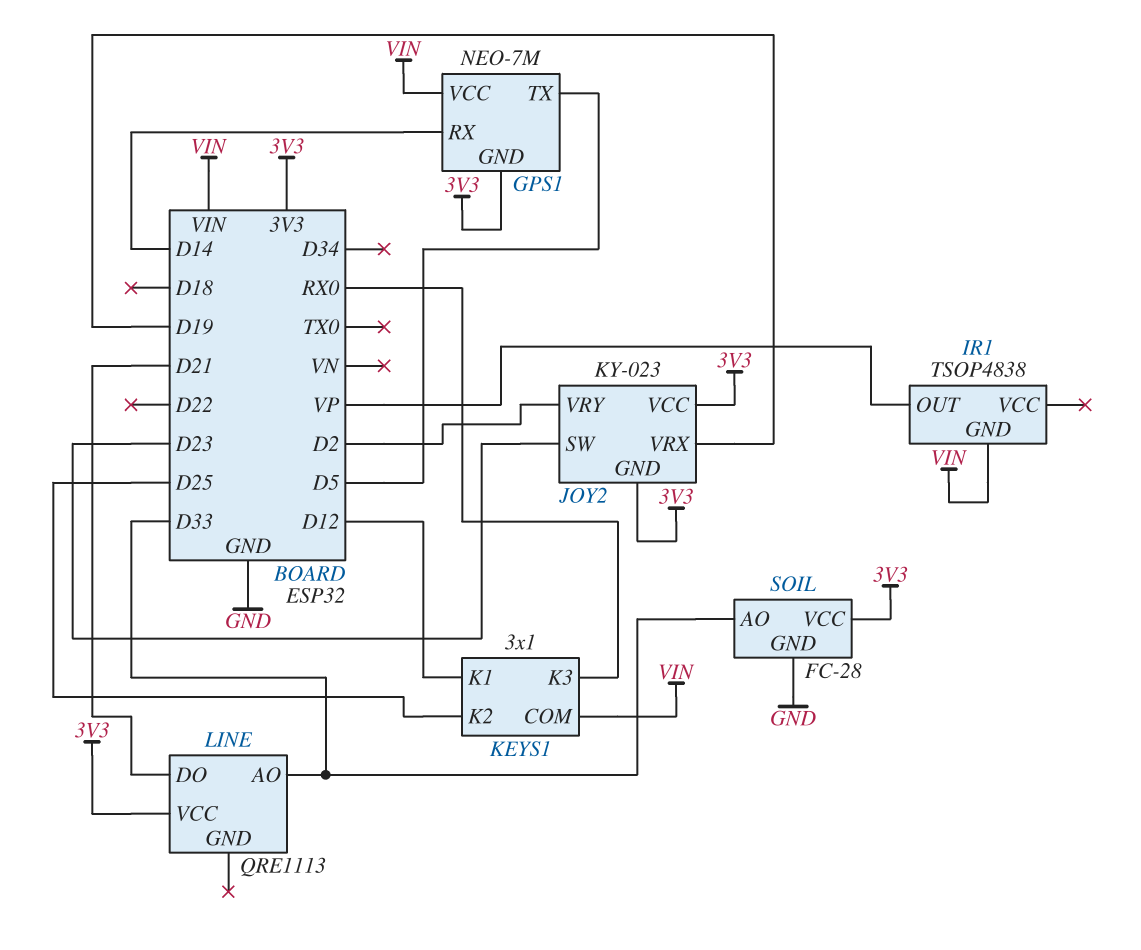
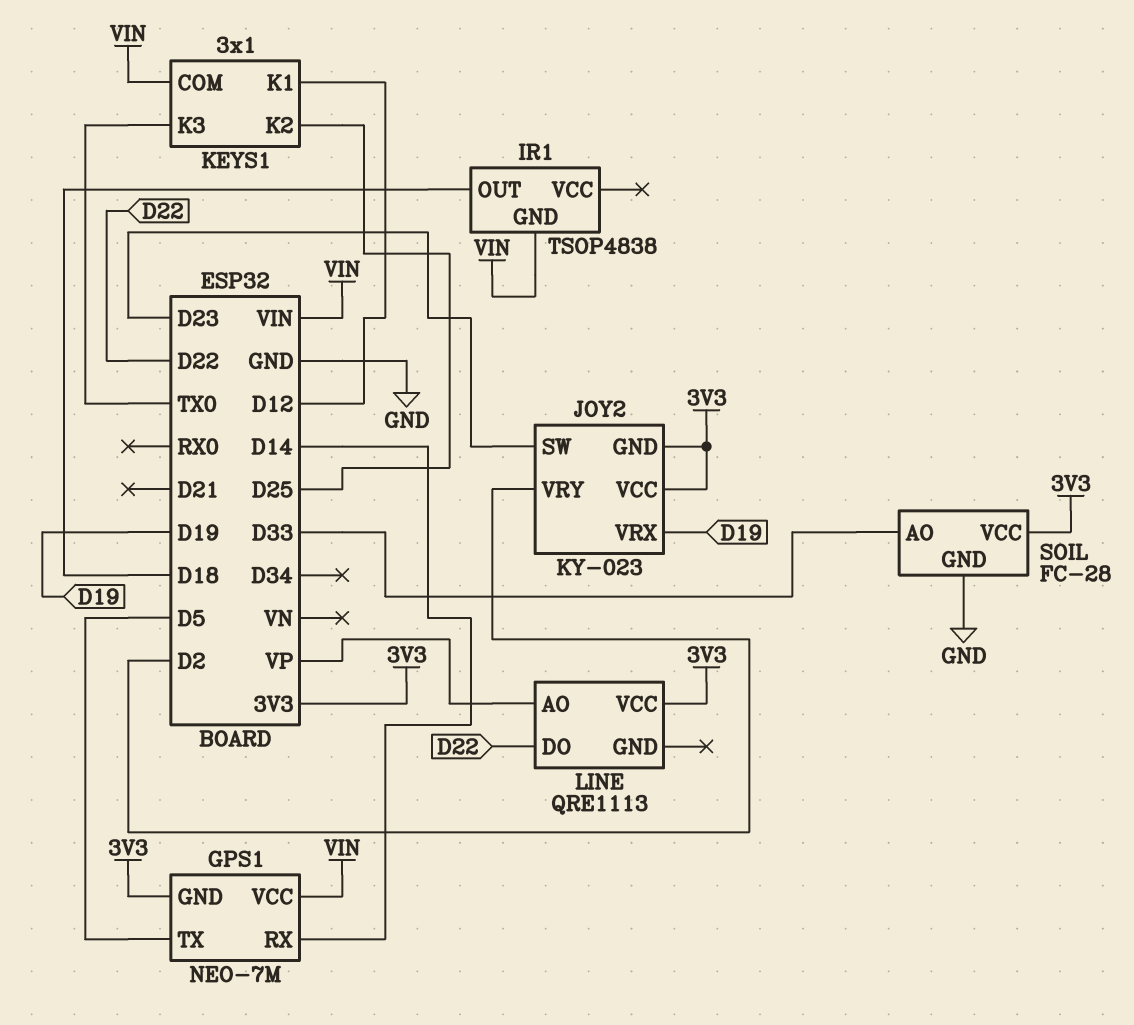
IR1 pin OUT: VP -> D18
KEYS1 pin K3: RX0 -> TX0
LINE pin AO: D33 -> VP
LINE pin DO: D21 -> D22

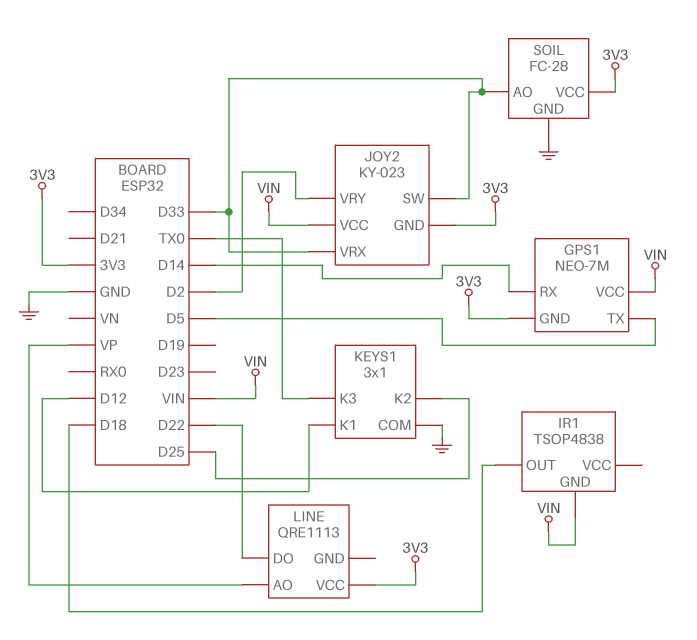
JOY2 pin SW: D23 -> D33
JOY2 pin VCC: 3V3 -> VIN
JOY2 pin VRX: D19 -> D33
KEYS1 pin COM: VIN -> GND

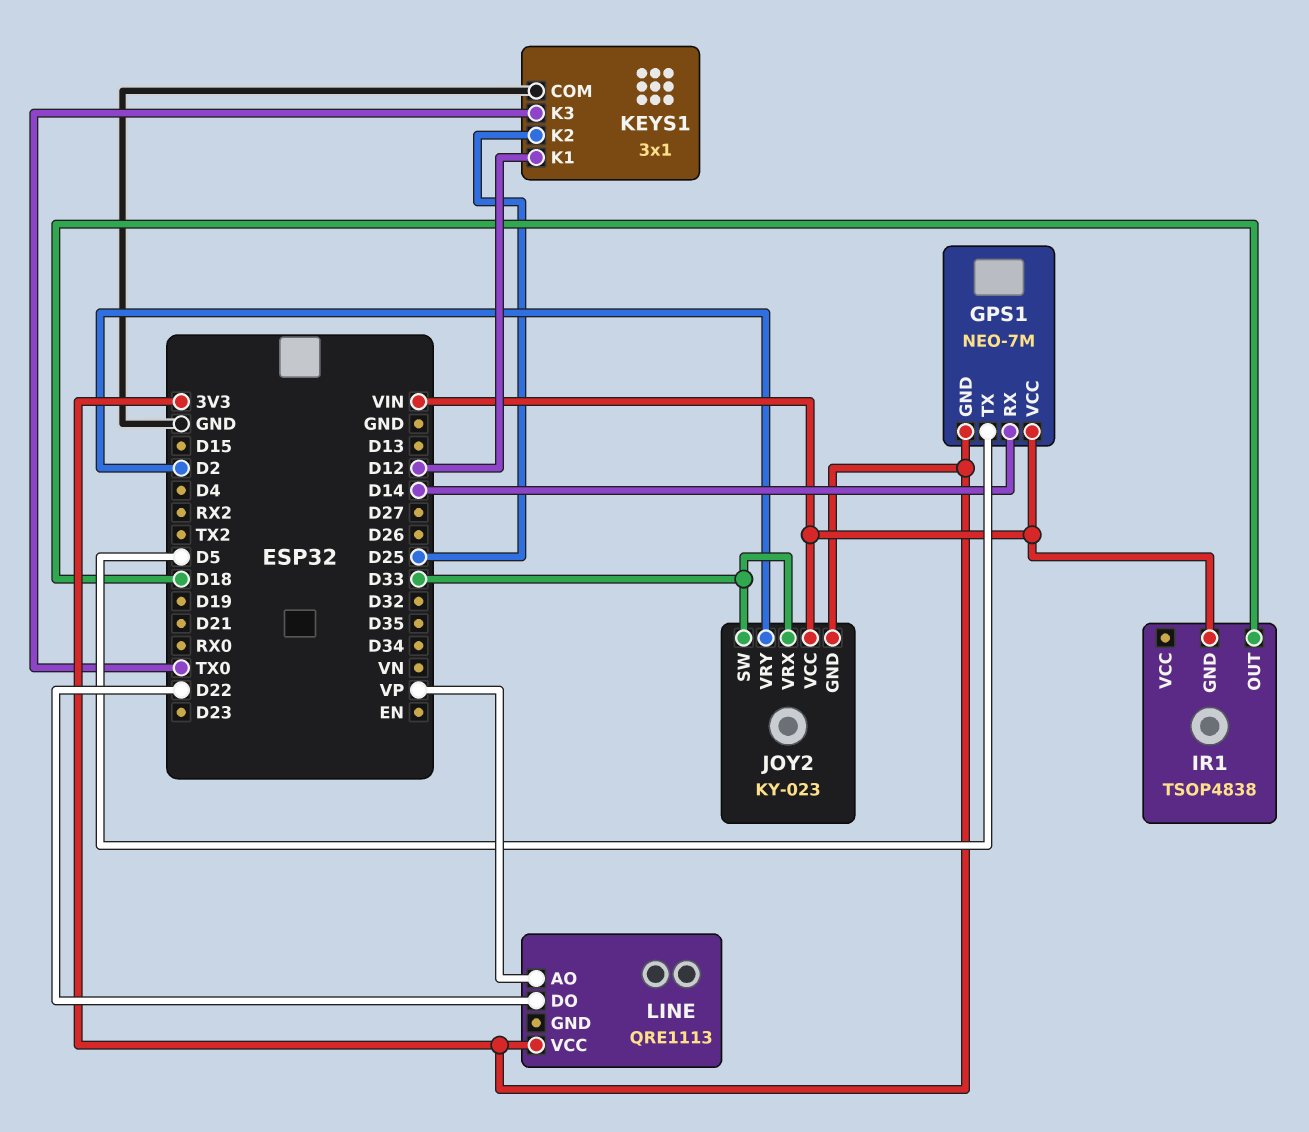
SOIL: FC-28 -> none
SOIL pin AO: D33 -> none
SOIL pin GND: GND -> none
SOIL pin VCC: 3V3 -> none

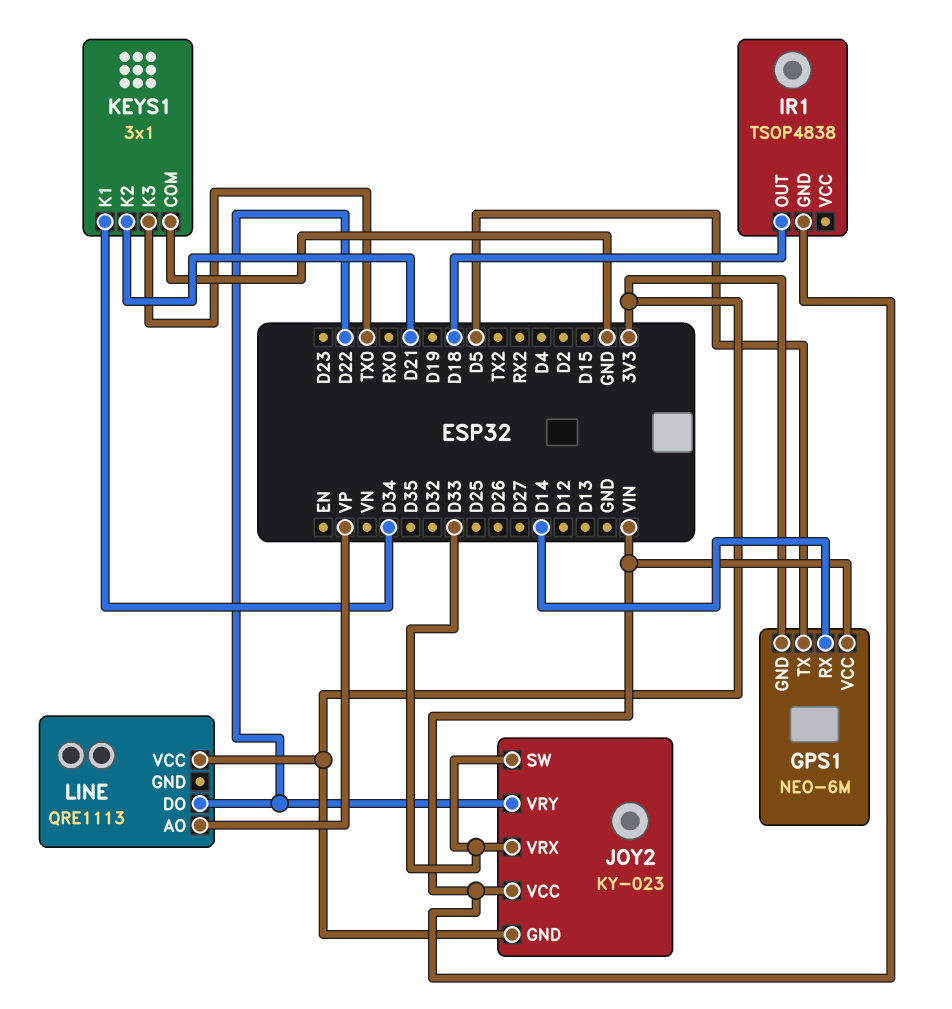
GPS1: NEO-7M -> NEO-6M
JOY2 pin VRY: D2 -> D22
KEYS1 pin K1: D12 -> D34
KEYS1 pin K2: D25 -> D21

